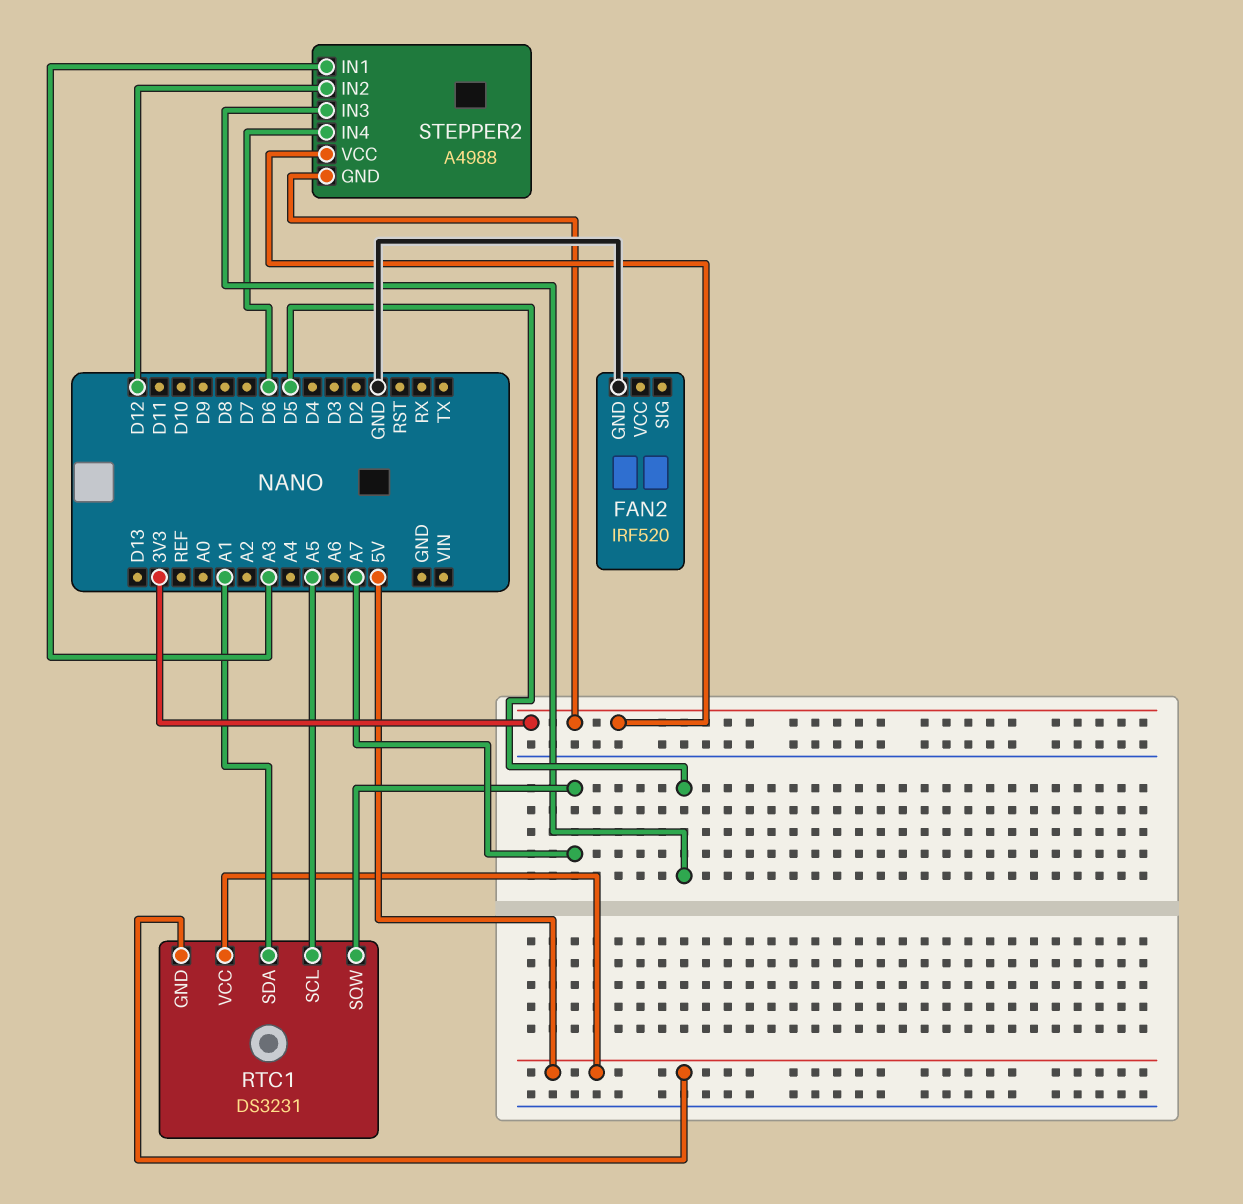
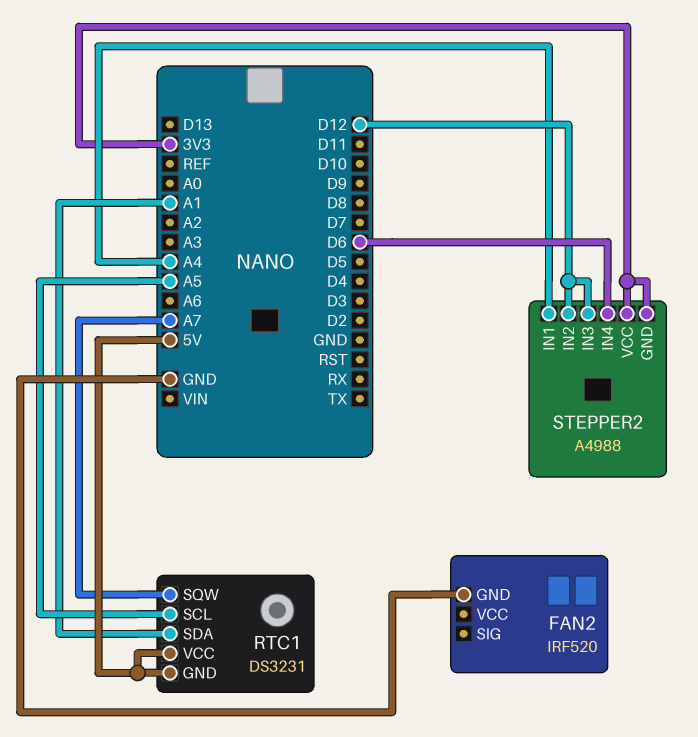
STEPPER2 pin IN1: A3 -> A4
STEPPER2 pin IN3: D5 -> D12

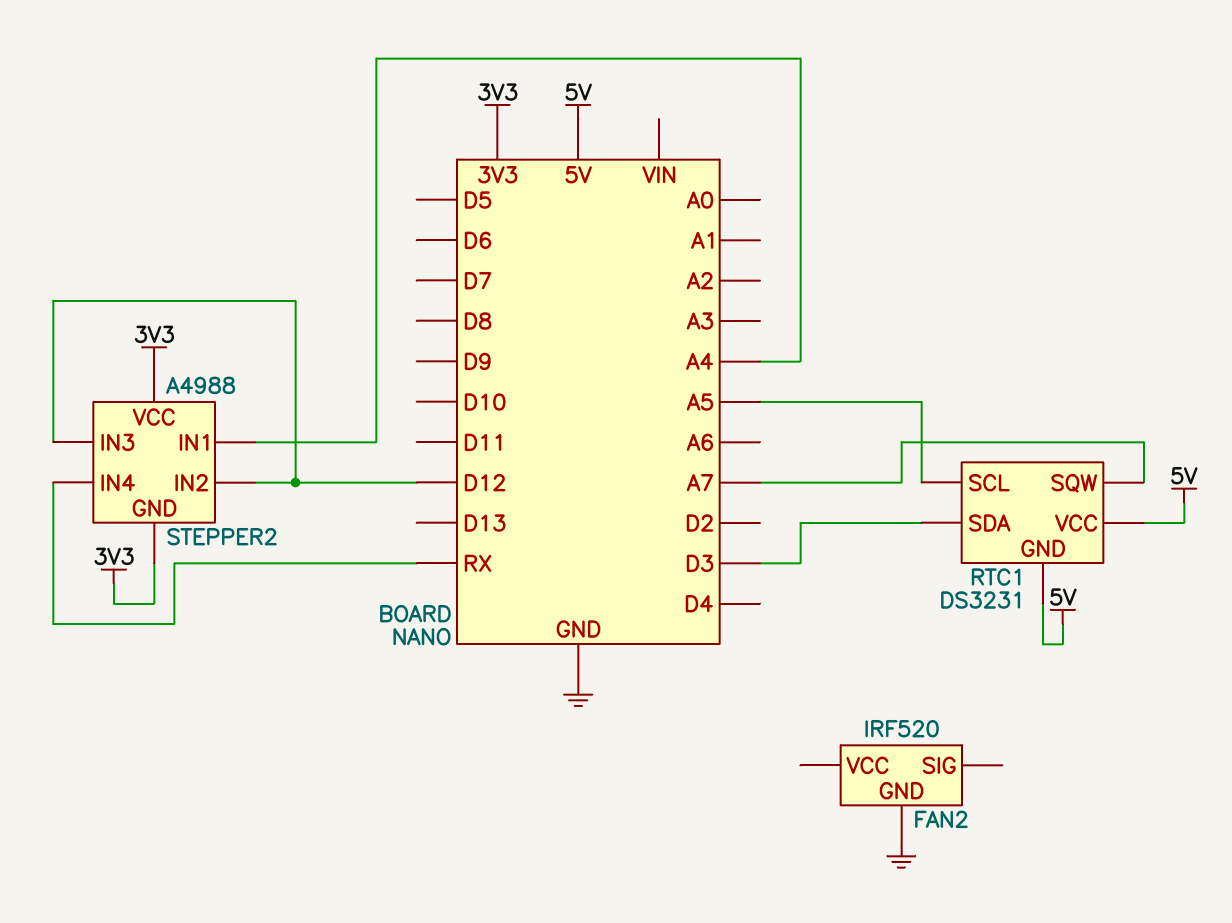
RTC1 pin SDA: A1 -> D3
STEPPER2 pin IN4: D6 -> RX

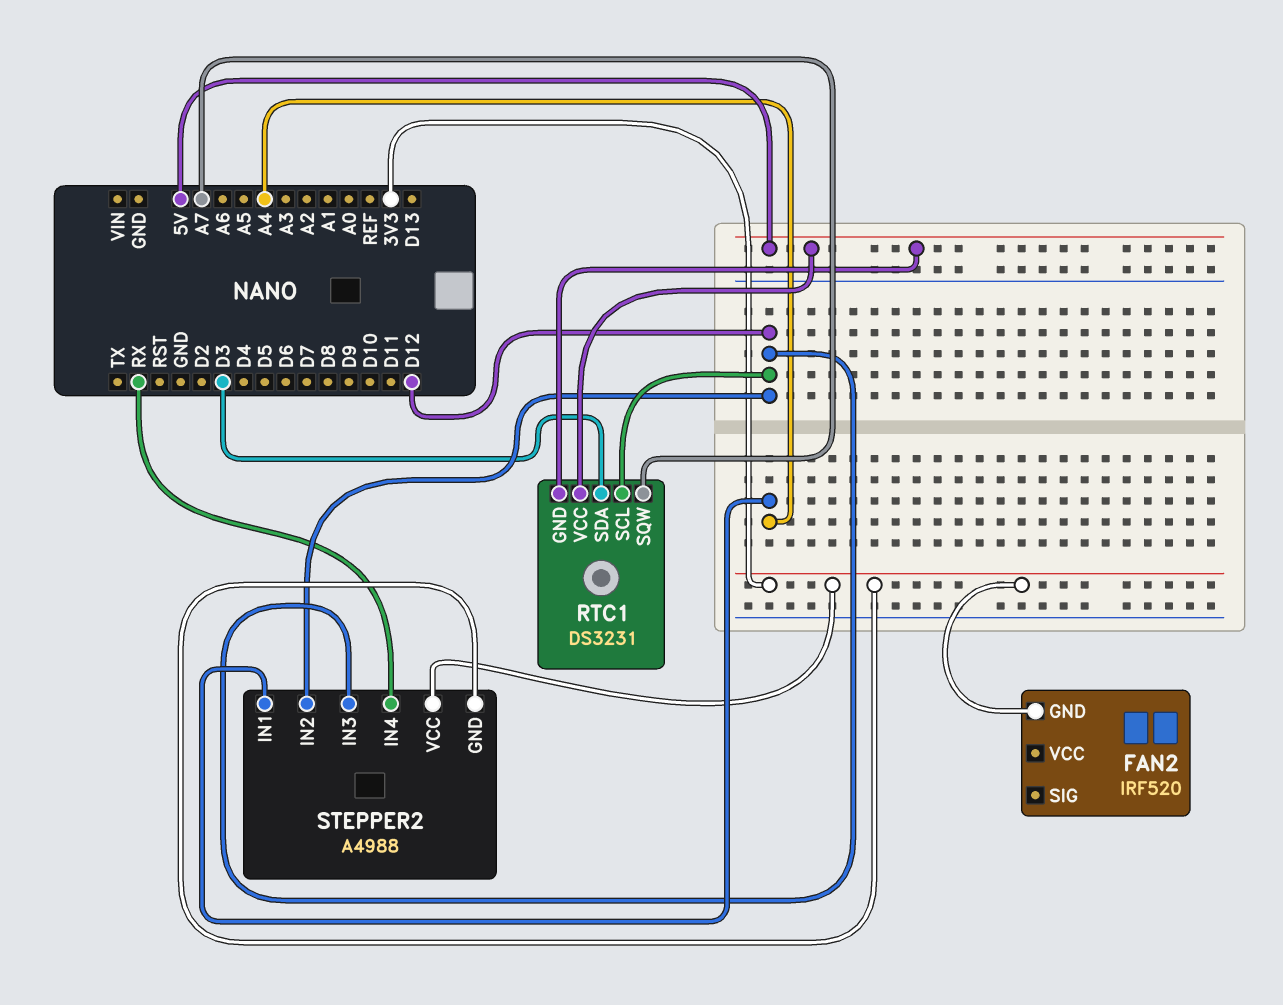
FAN2 pin GND: GND -> 3V3
RTC1 pin SCL: A5 -> D12

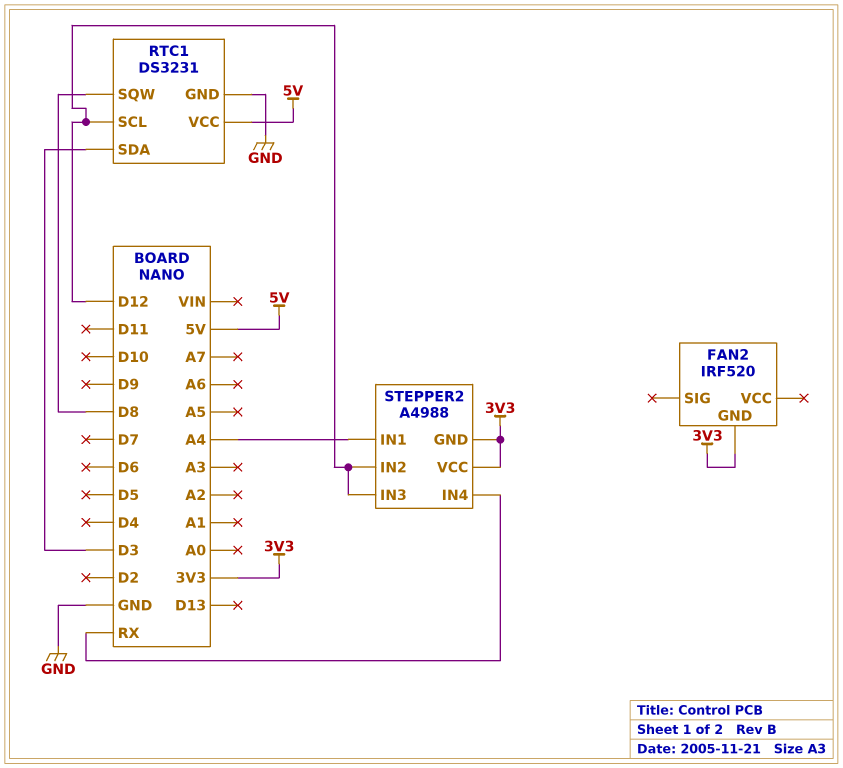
RTC1 pin GND: 5V -> GND
RTC1 pin SQW: A7 -> D8

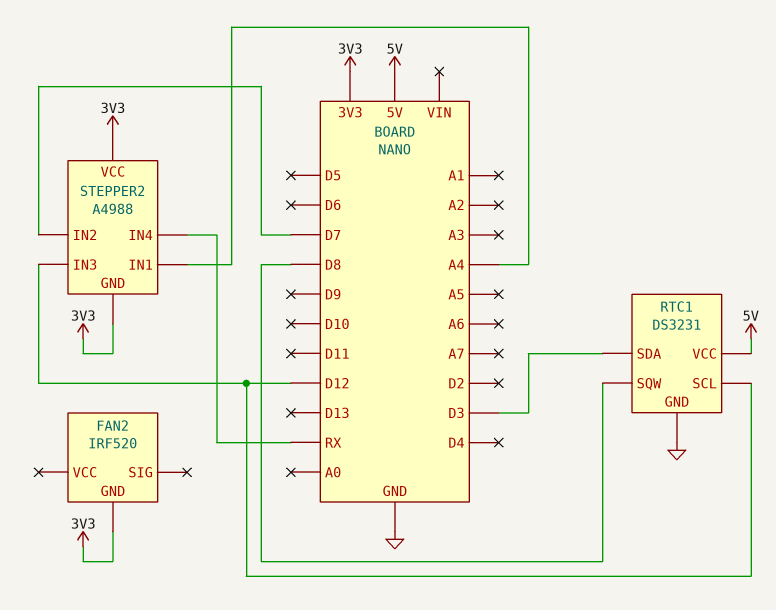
STEPPER2 pin IN2: D12 -> D7

